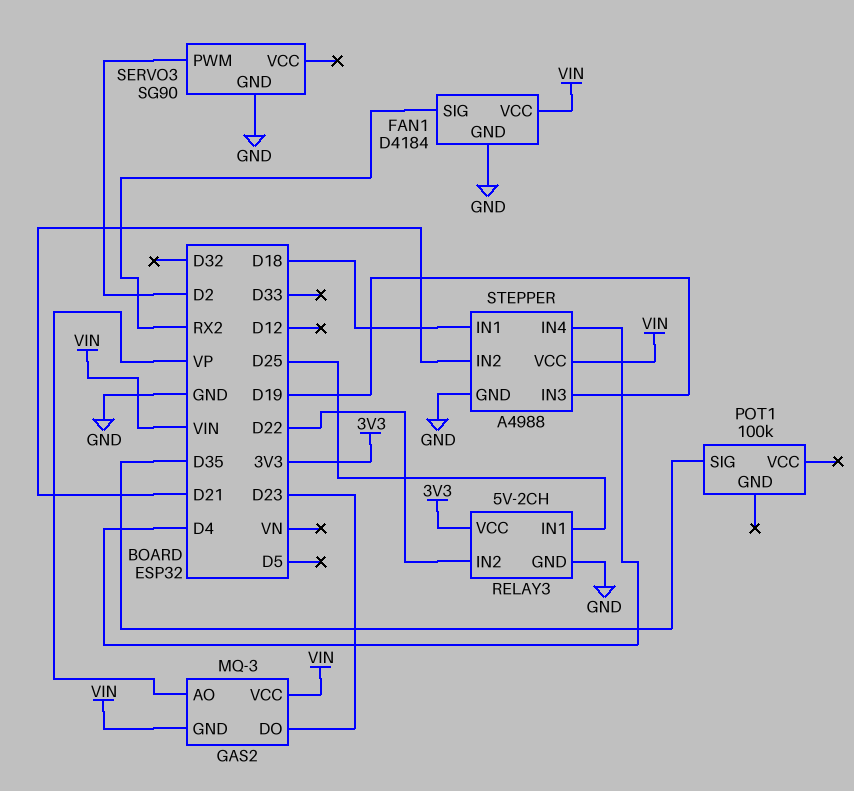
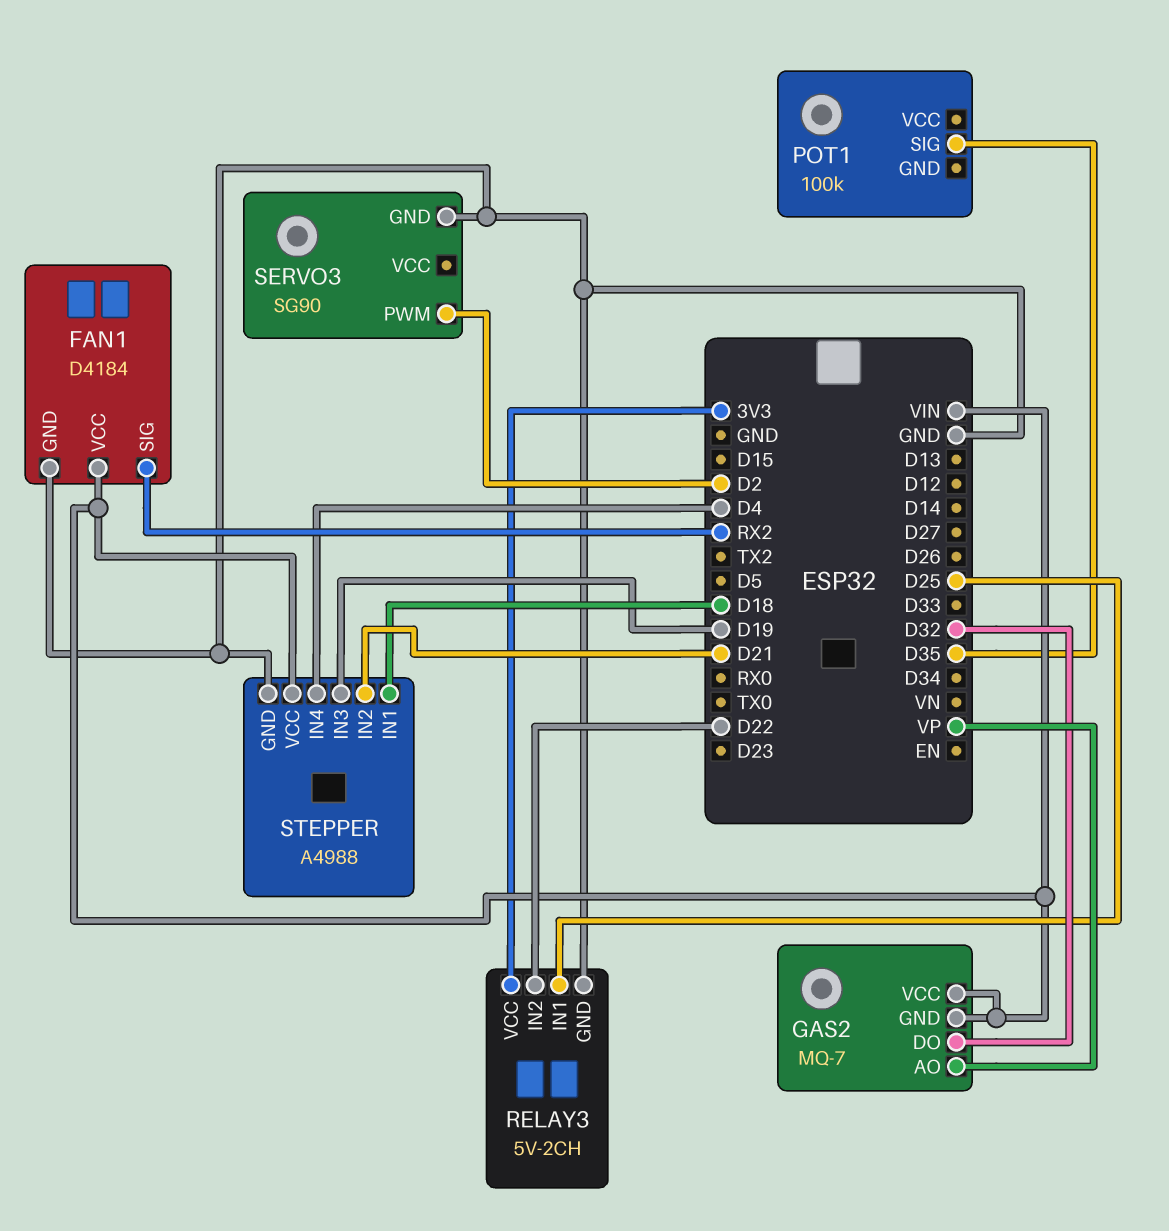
GAS2: MQ-3 -> MQ-7
GAS2 pin DO: D23 -> D32

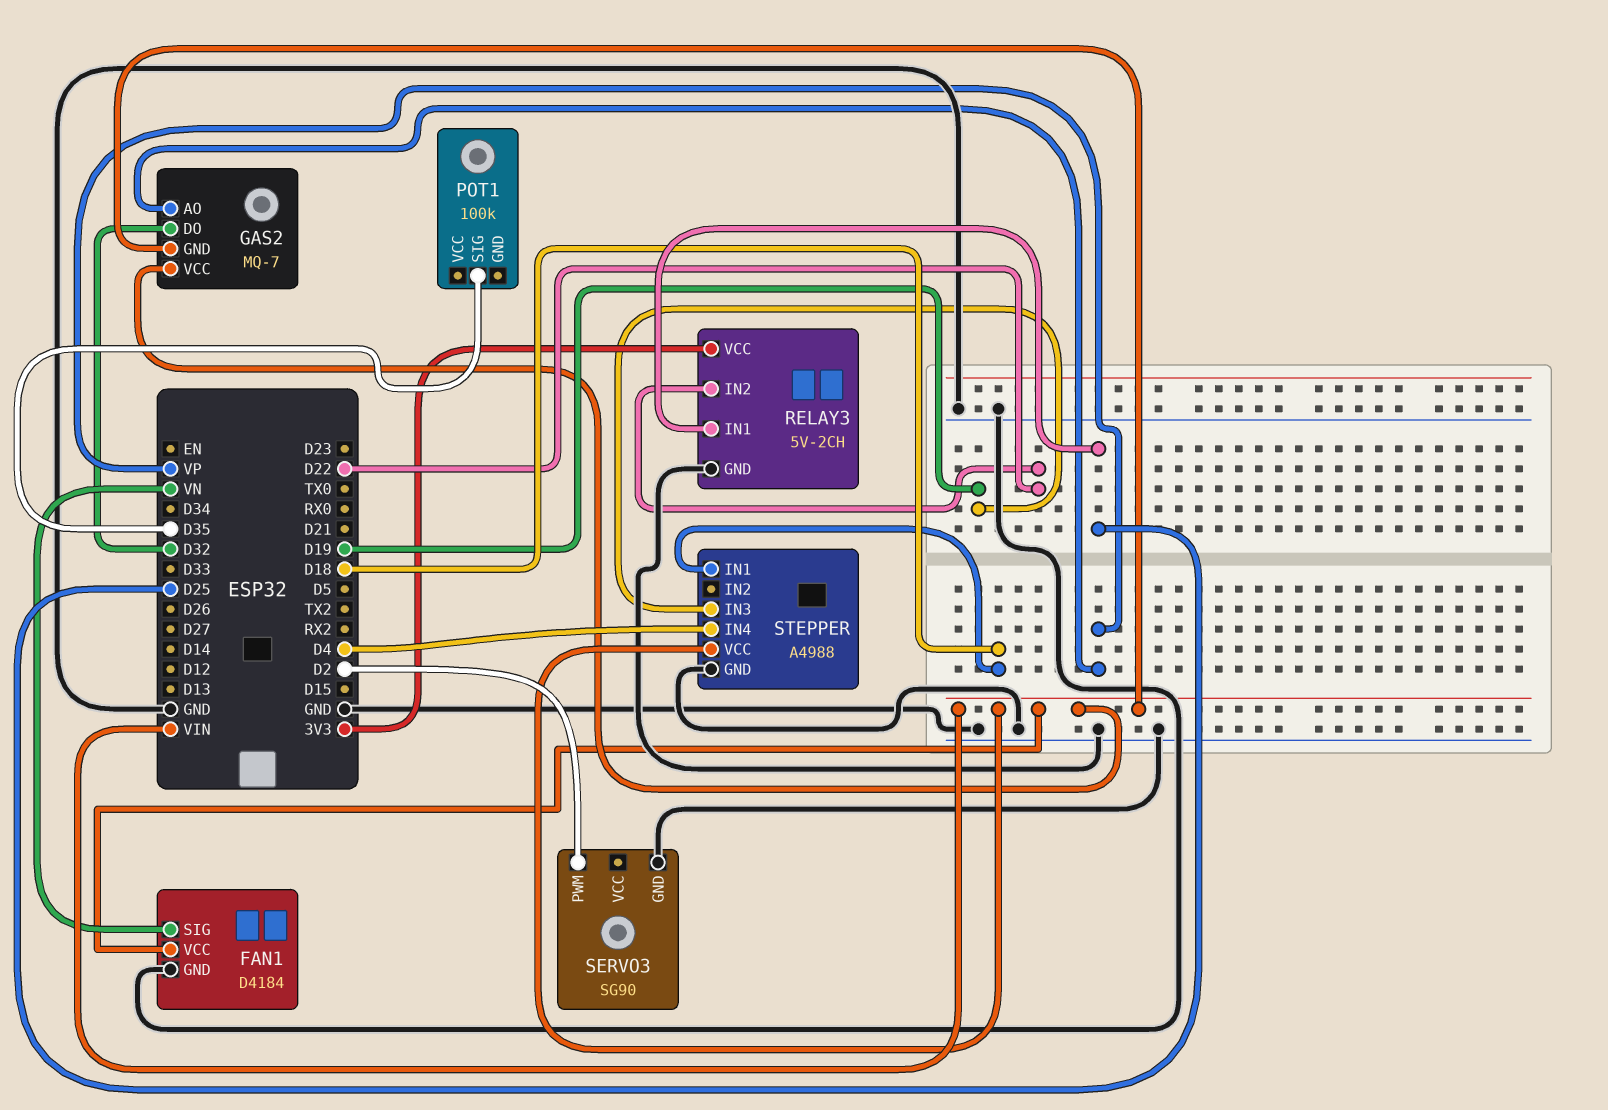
FAN1 pin SIG: RX2 -> VN
STEPPER pin IN2: D21 -> none

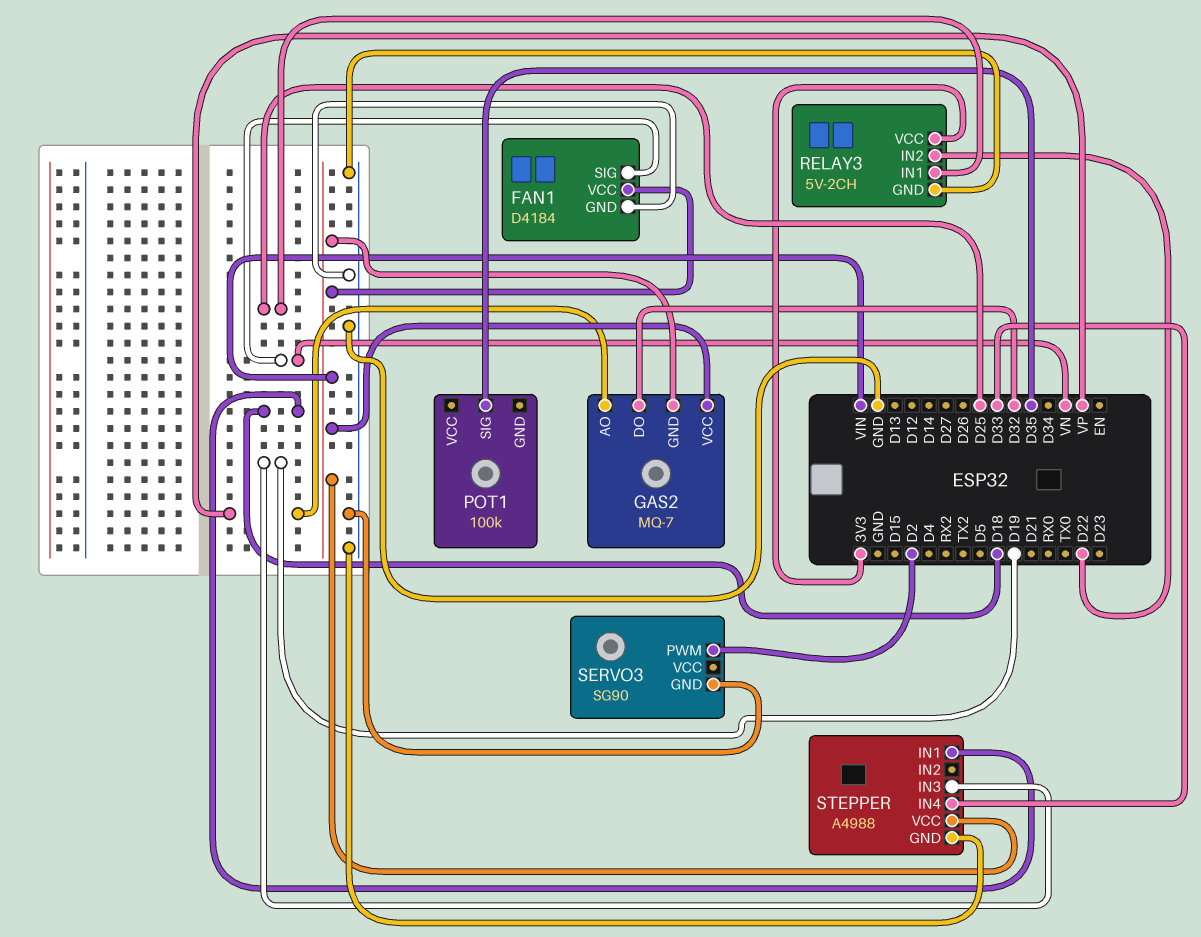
STEPPER pin IN4: D4 -> D33

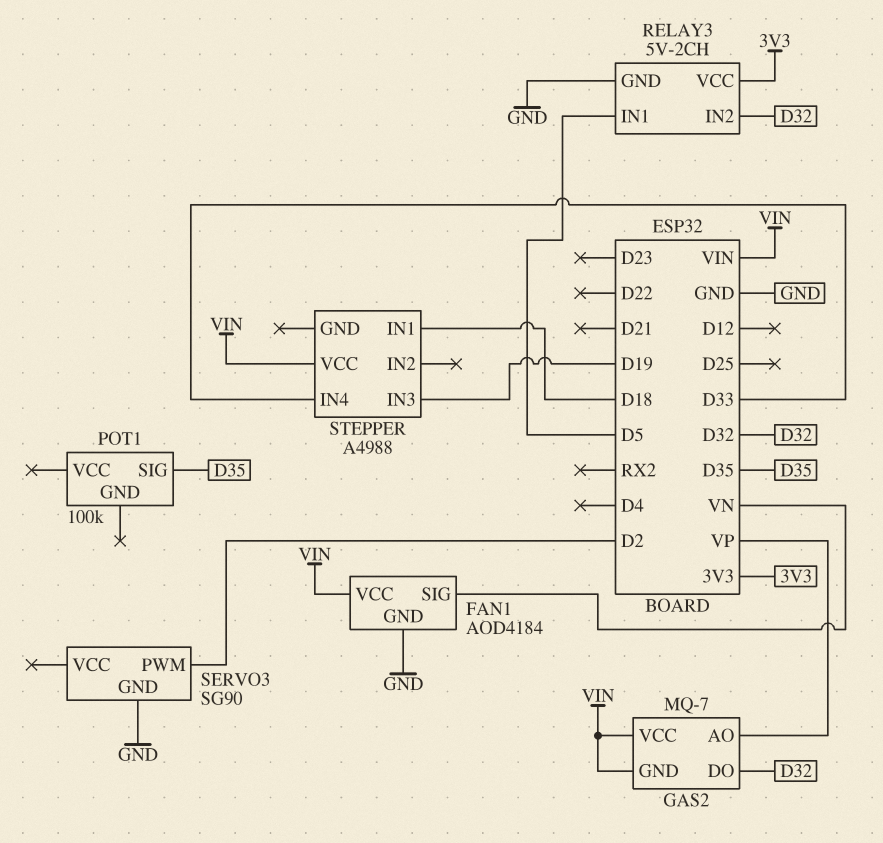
FAN1: D4184 -> AOD4184
RELAY3 pin IN1: D25 -> D5
RELAY3 pin IN2: D22 -> D32
STEPPER pin GND: GND -> none

